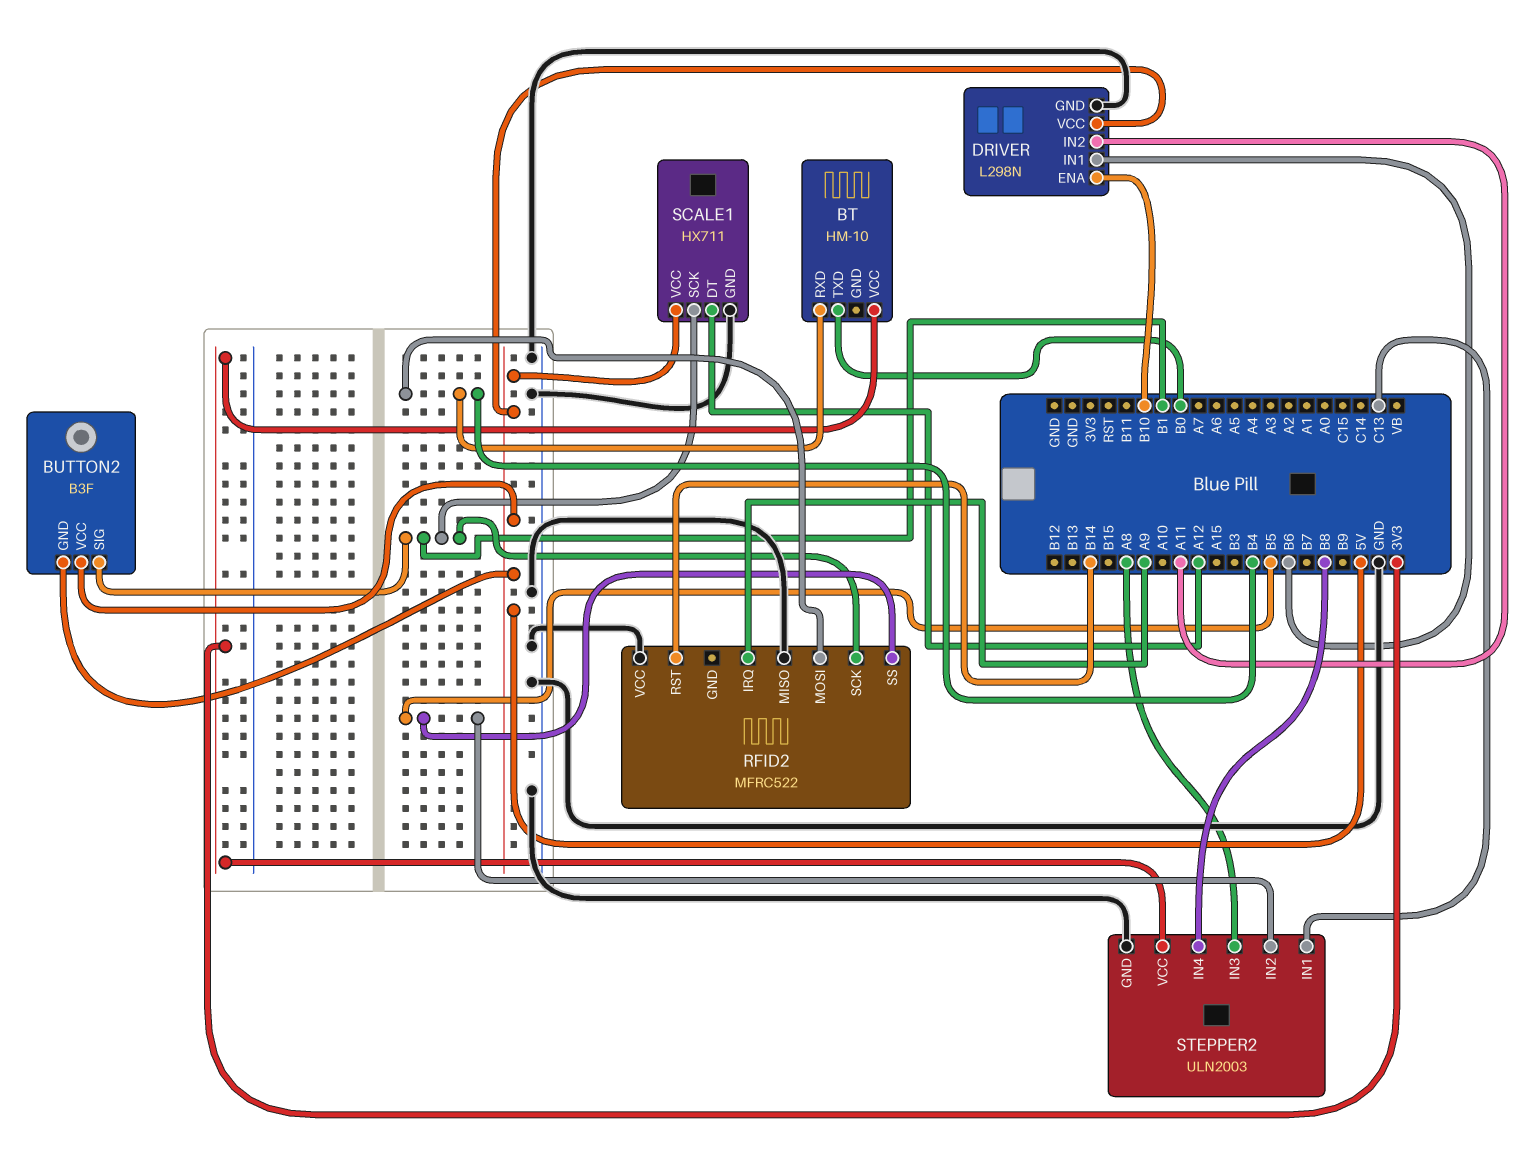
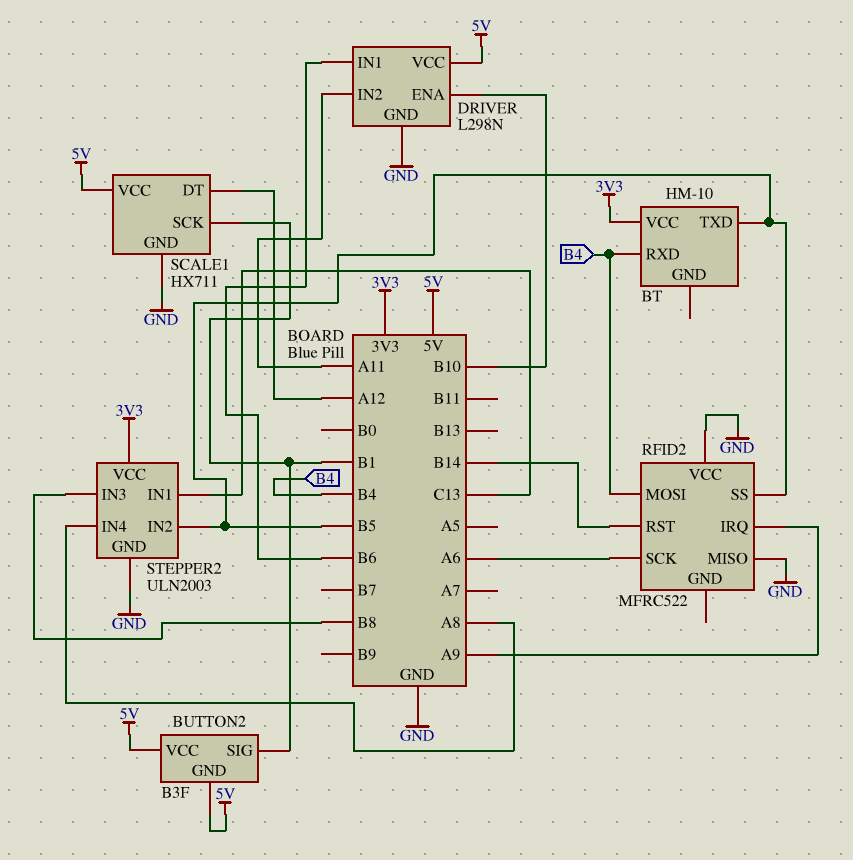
BT pin TXD: B0 -> B5
RFID2 pin SCK: B1 -> A6
STEPPER2 pin IN3: A8 -> B8
STEPPER2 pin IN4: B8 -> A8

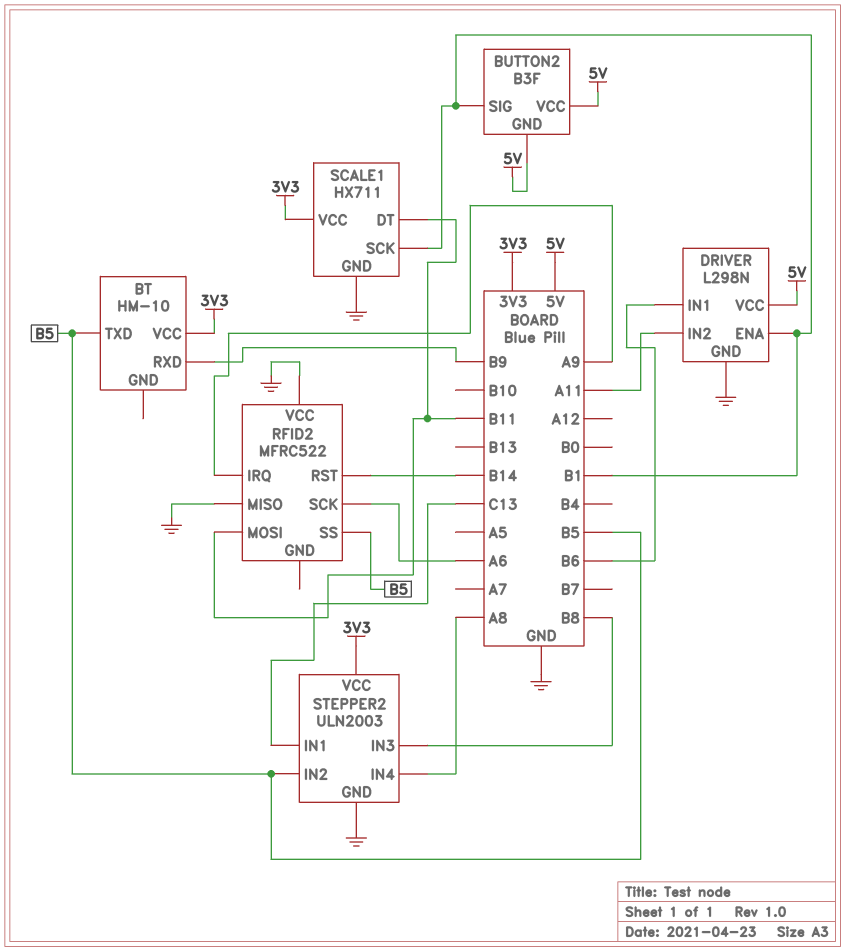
BT pin RXD: B4 -> B9
DRIVER pin ENA: B10 -> B1
RFID2 pin MOSI: B4 -> B11
SCALE1 pin DT: A12 -> B11
SCALE1 pin VCC: 5V -> 3V3

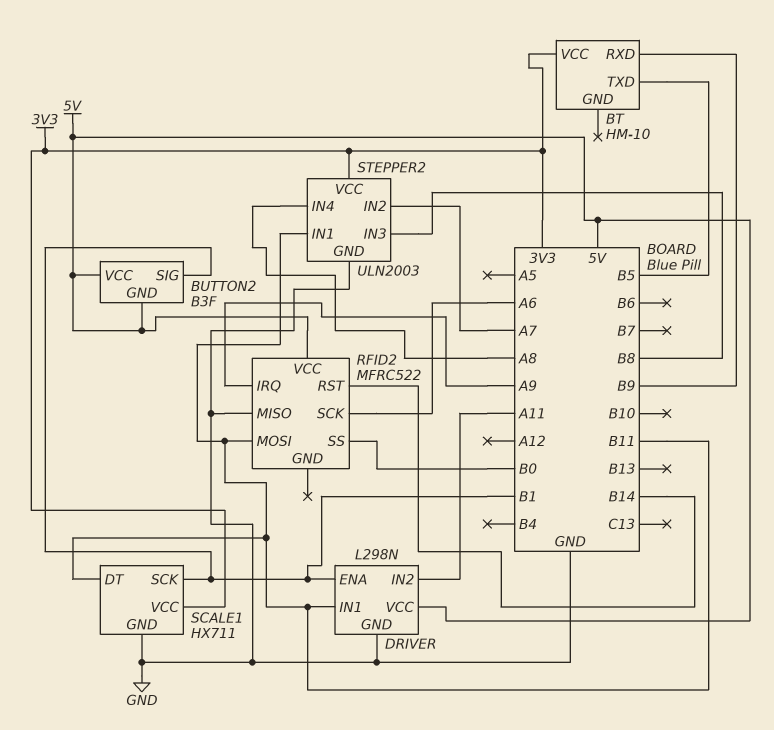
DRIVER pin IN1: B6 -> B11
RFID2 pin SS: B5 -> B0
RFID2 pin VCC: GND -> 5V
STEPPER2 pin IN1: C13 -> B11
STEPPER2 pin IN2: B5 -> A7

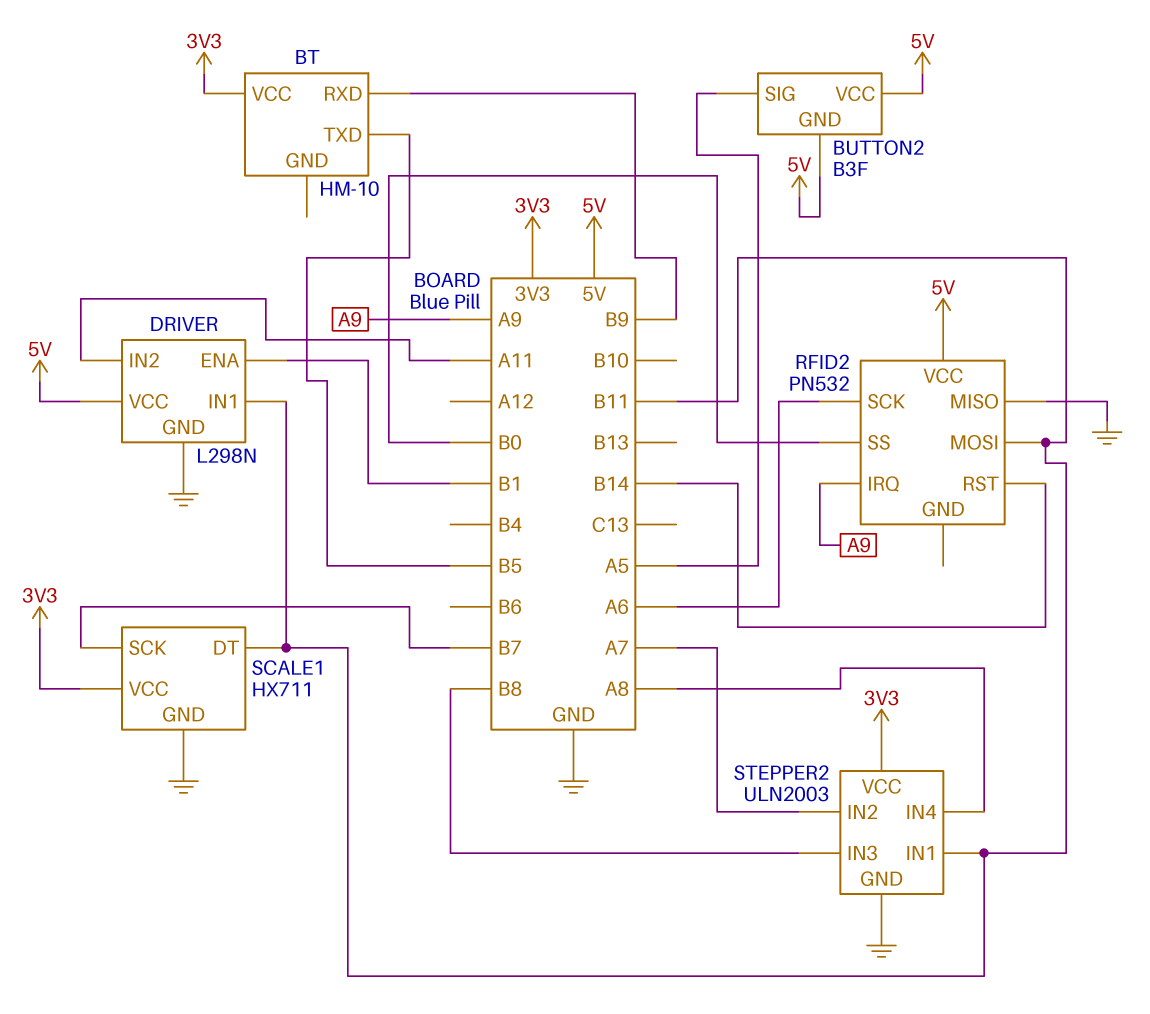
BUTTON2 pin SIG: B1 -> A5
RFID2: MFRC522 -> PN532
SCALE1 pin SCK: B1 -> B7

